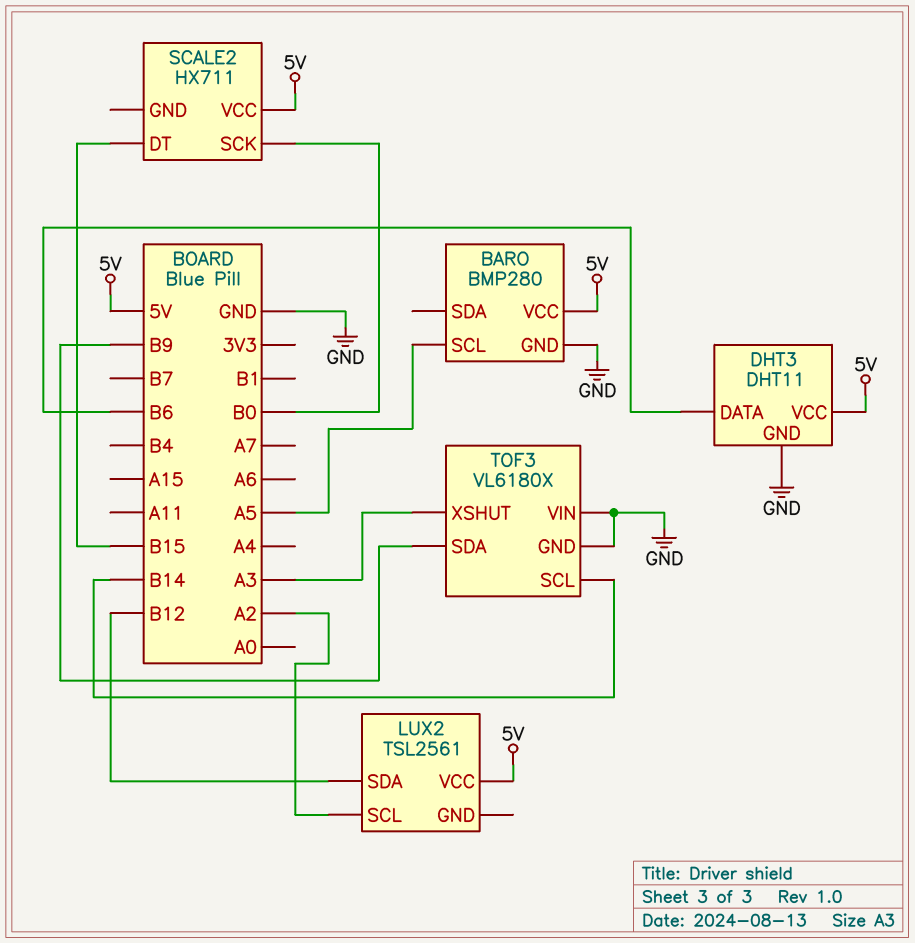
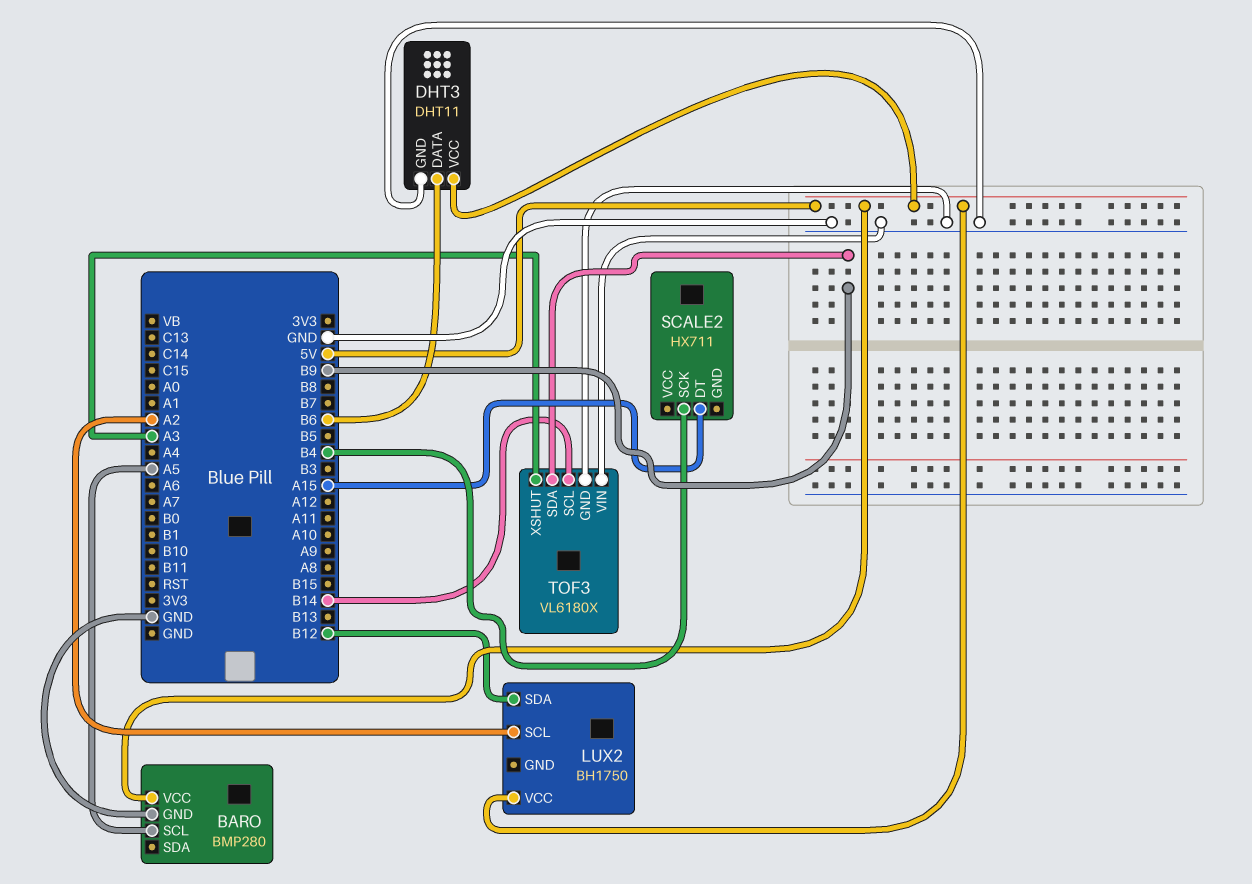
LUX2: TSL2561 -> BH1750
SCALE2 pin DT: B15 -> A15
SCALE2 pin SCK: B0 -> B4
SCALE2 pin VCC: 5V -> none

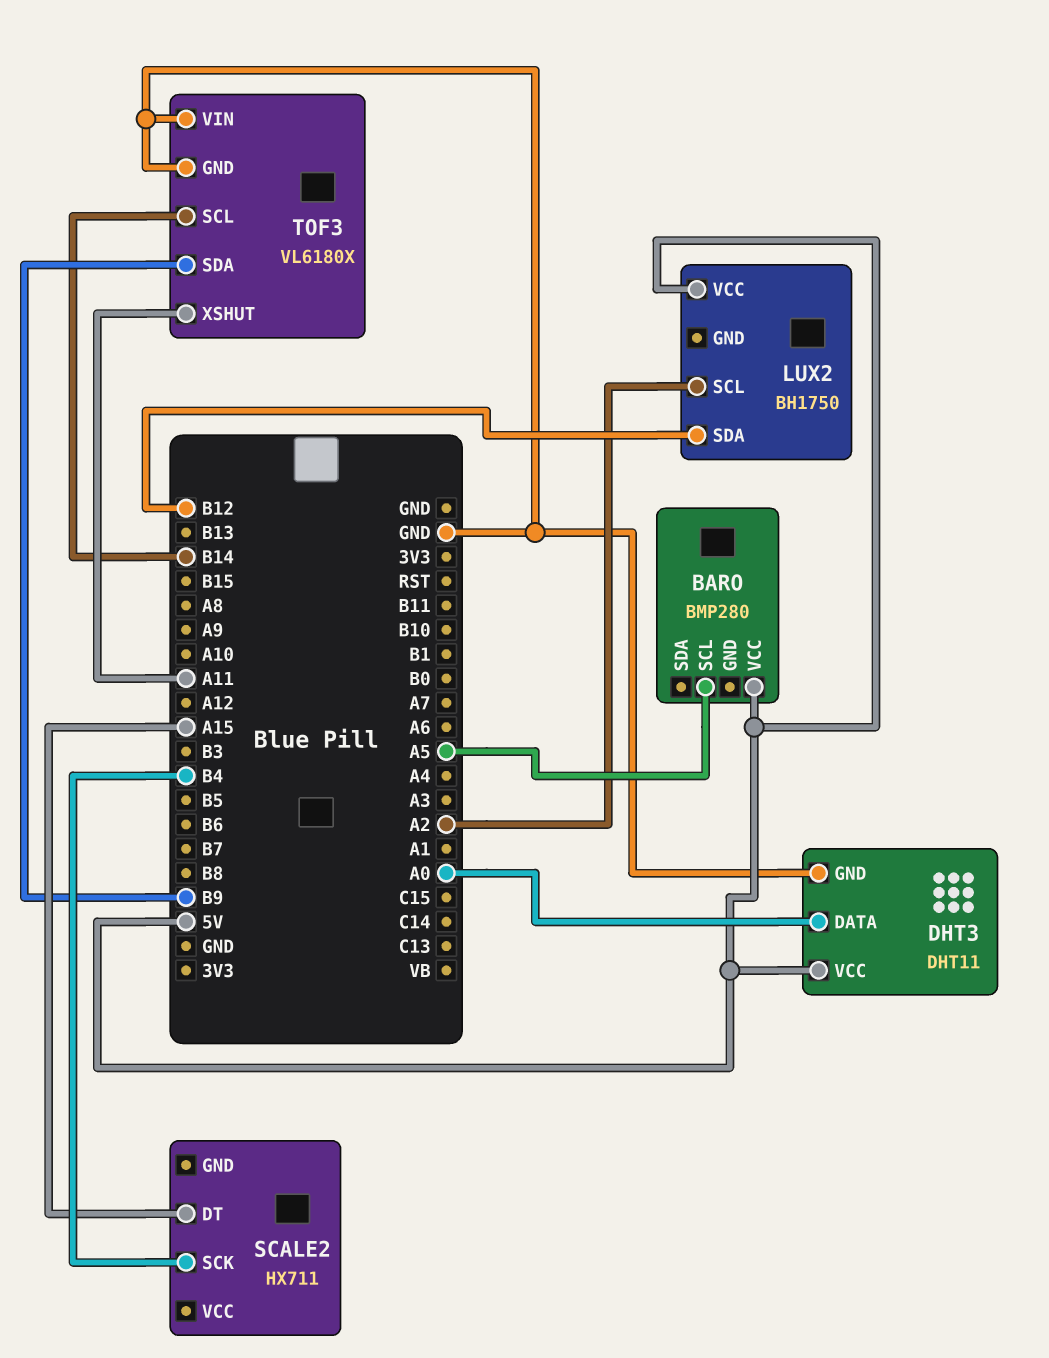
BARO pin GND: GND -> none
DHT3 pin DATA: B6 -> A0
TOF3 pin XSHUT: A3 -> A11

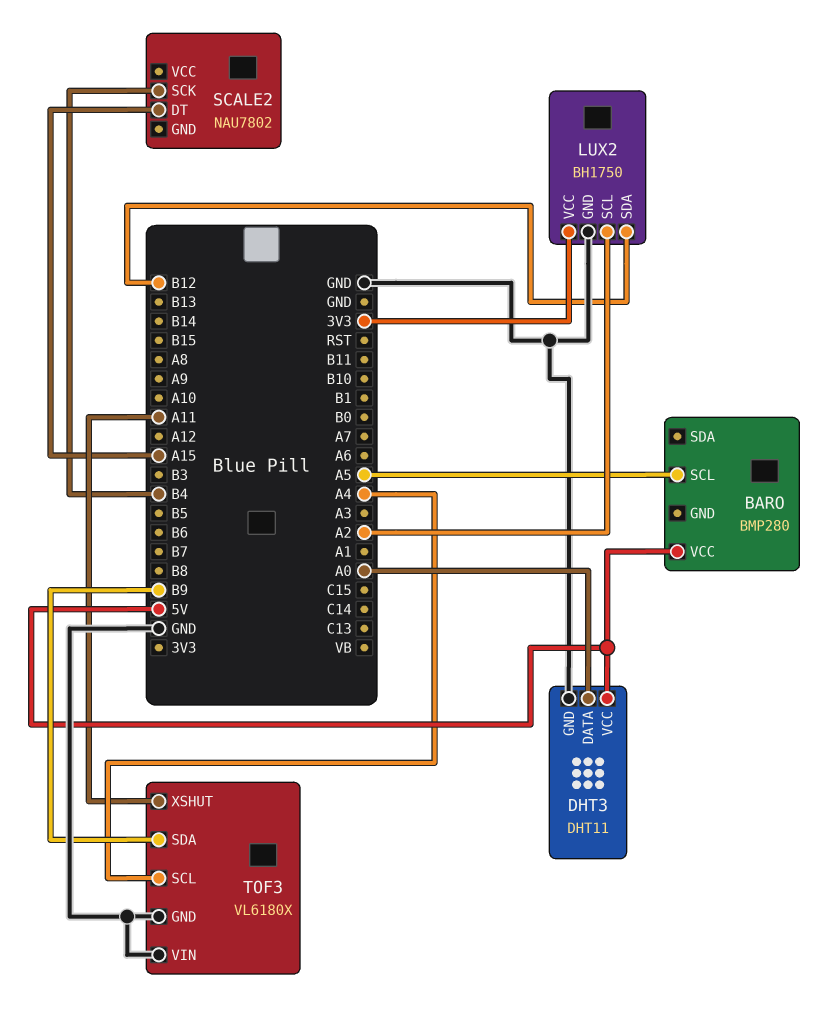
LUX2 pin GND: none -> GND
LUX2 pin VCC: 5V -> 3V3
SCALE2: HX711 -> NAU7802
TOF3 pin SCL: B14 -> A4

